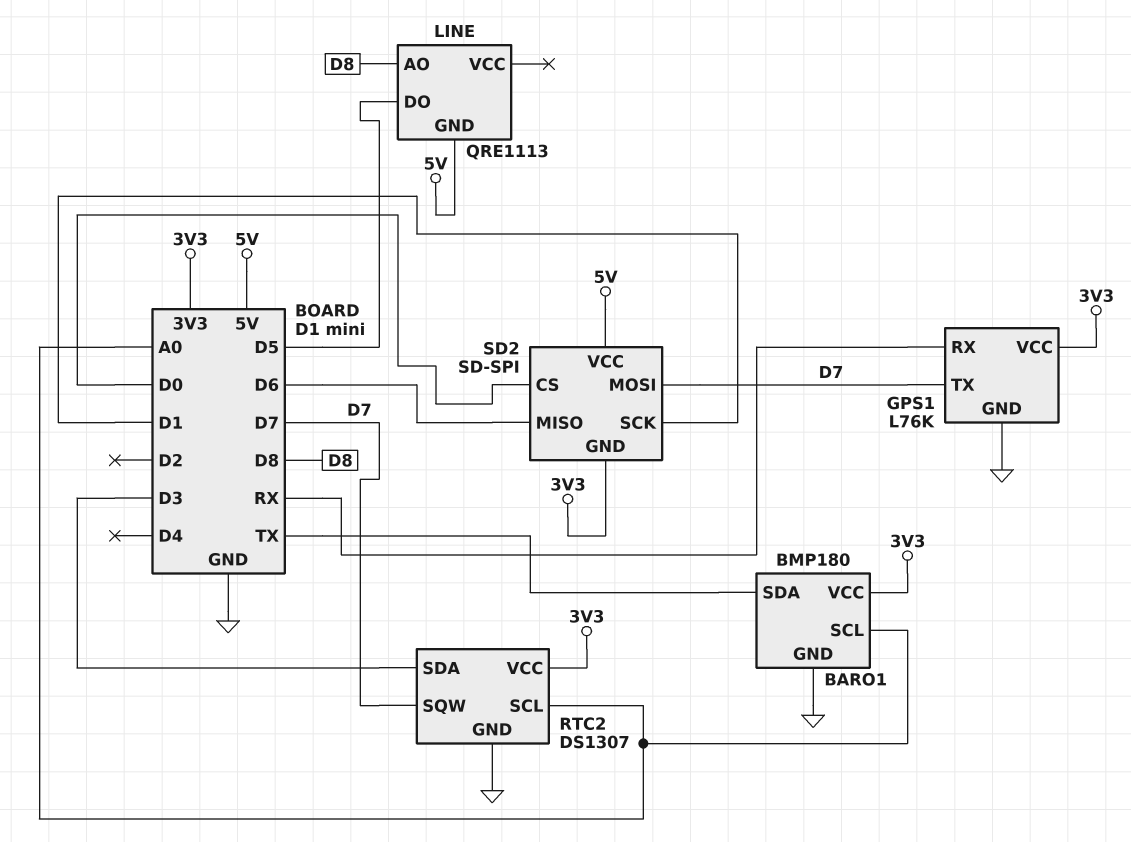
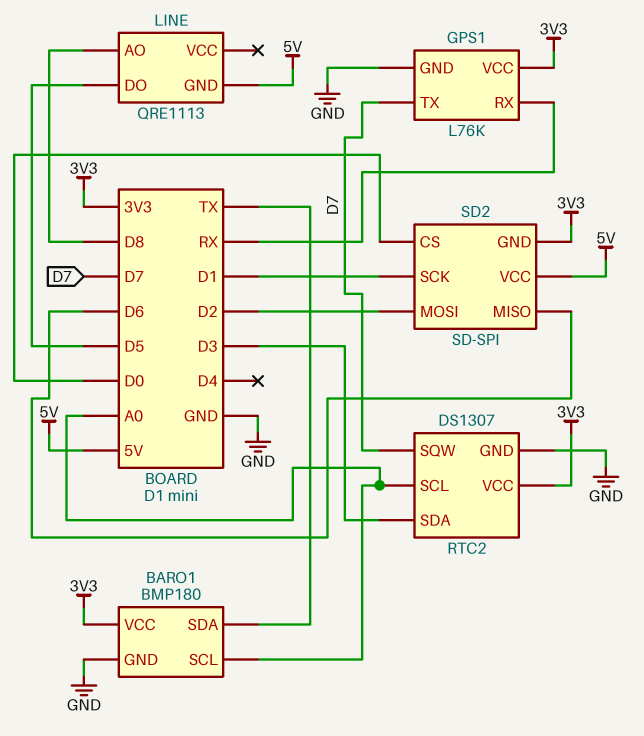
SD2 pin MOSI: D7 -> D2

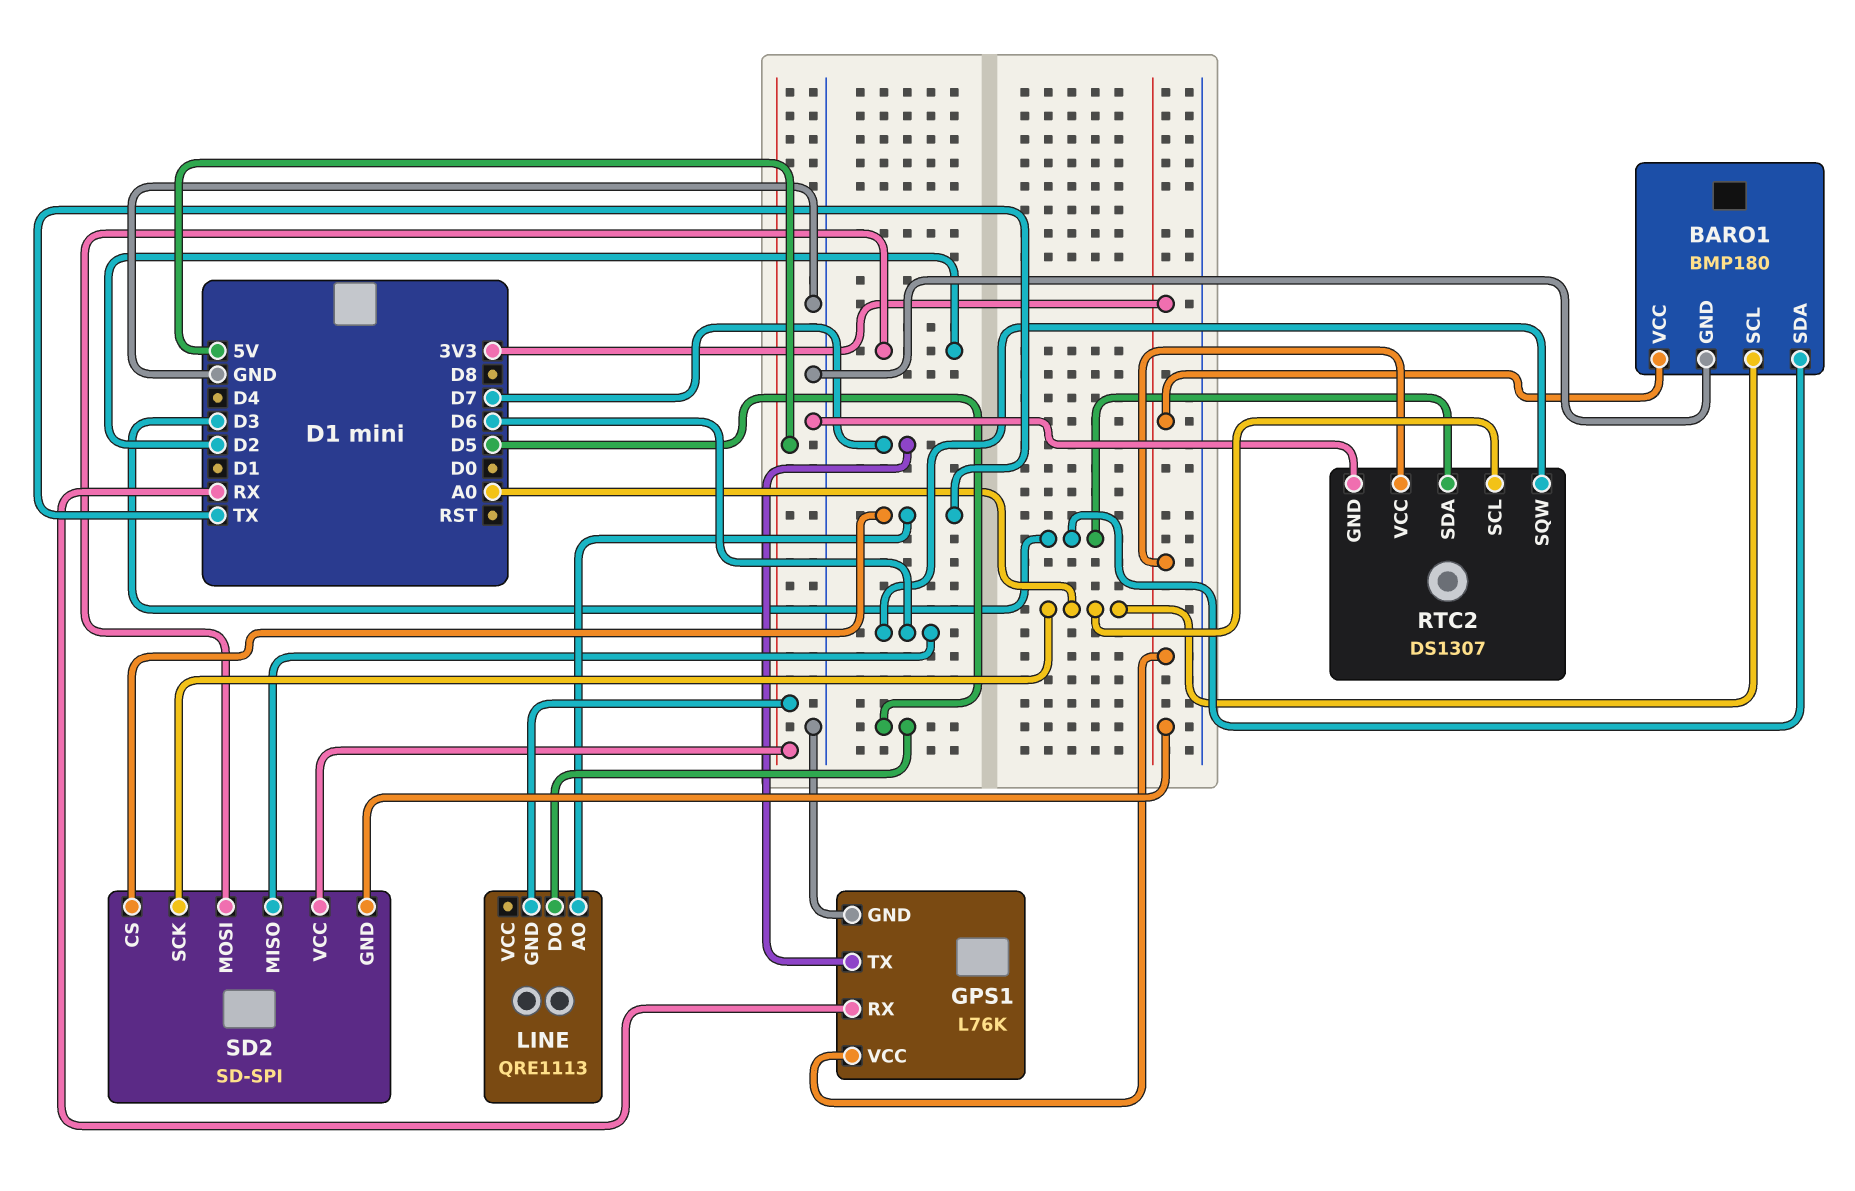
BARO1 pin SDA: TX -> D3
LINE pin AO: D8 -> TX
RTC2 pin SQW: D7 -> D6
SD2 pin CS: D0 -> TX
SD2 pin SCK: D1 -> A0

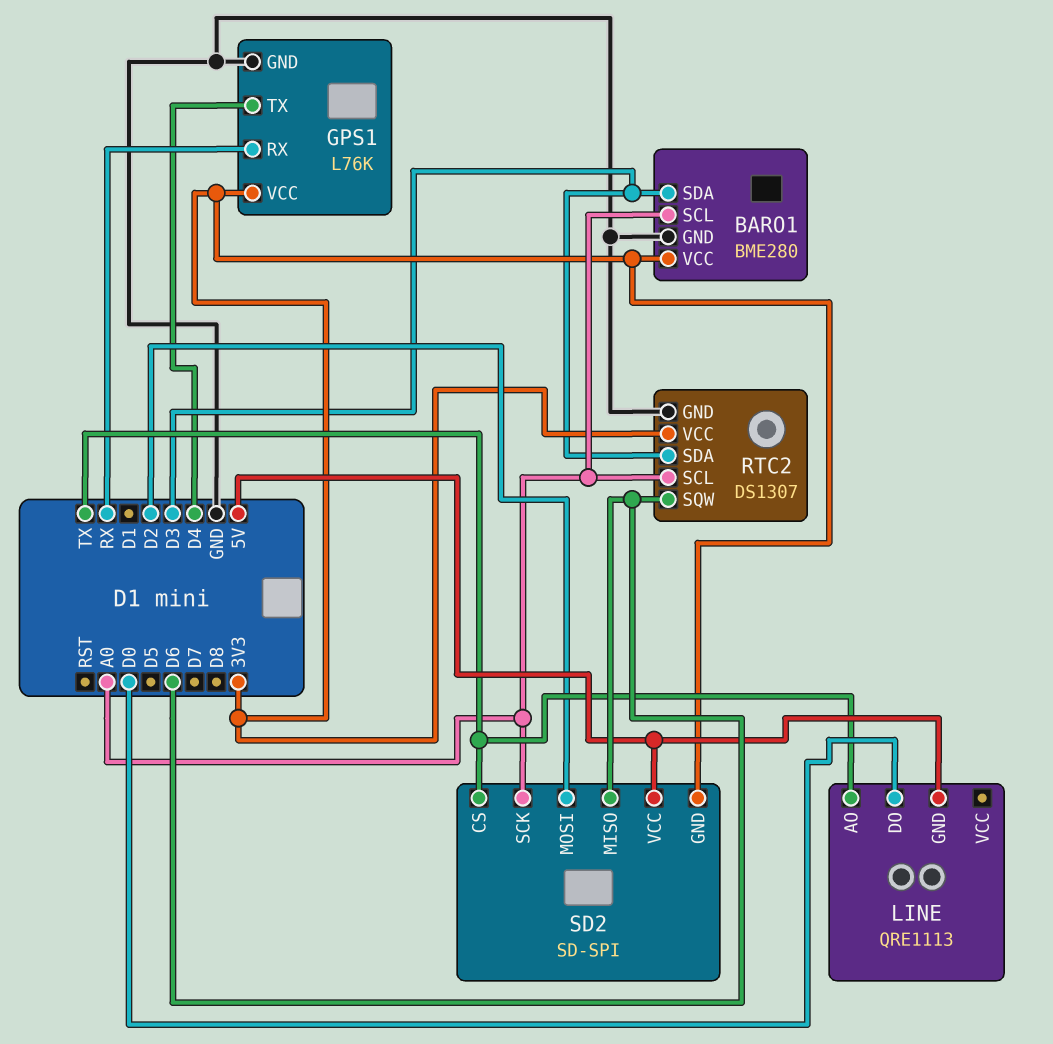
BARO1: BMP180 -> BME280
GPS1 pin TX: D7 -> D4
LINE pin DO: D5 -> D0

